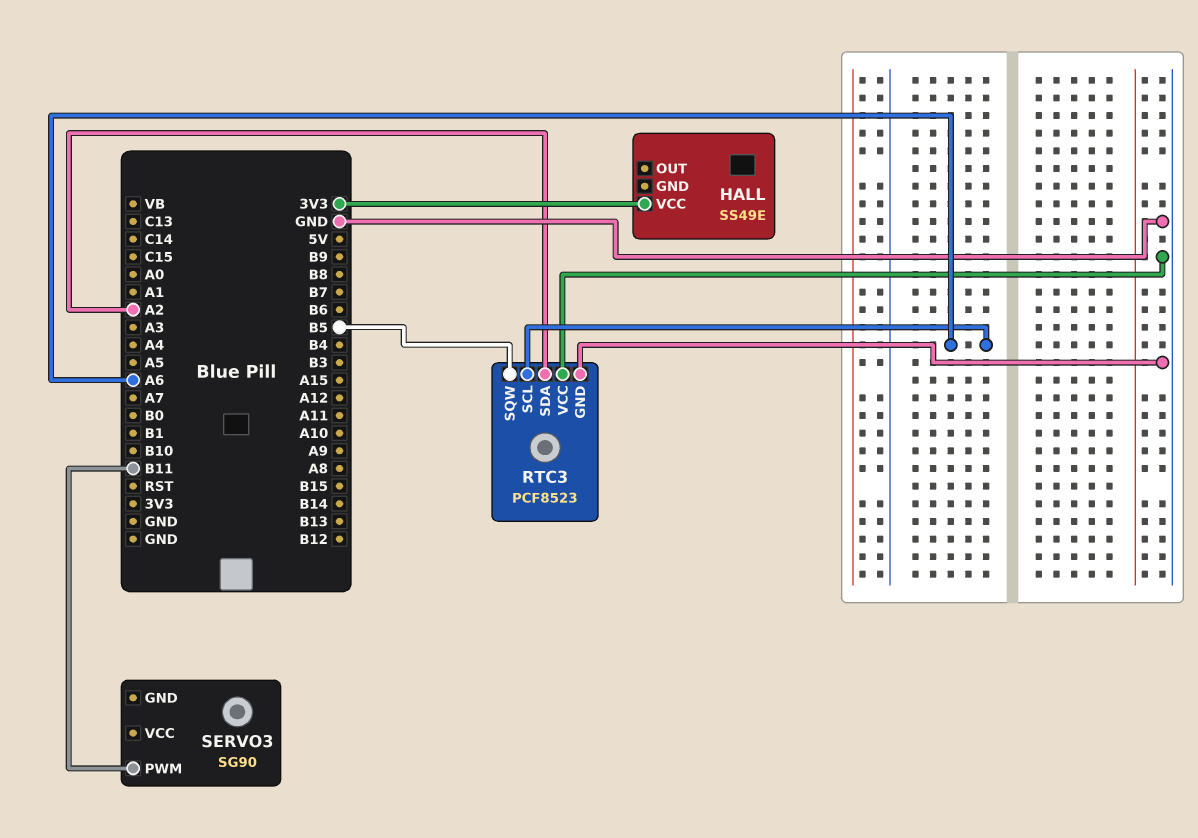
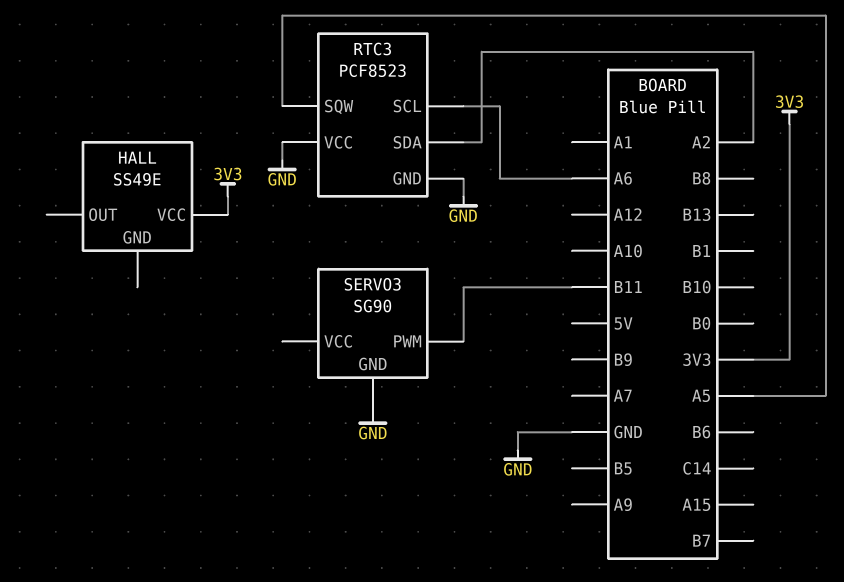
RTC3 pin SQW: B5 -> A5
SERVO3 pin GND: none -> GND

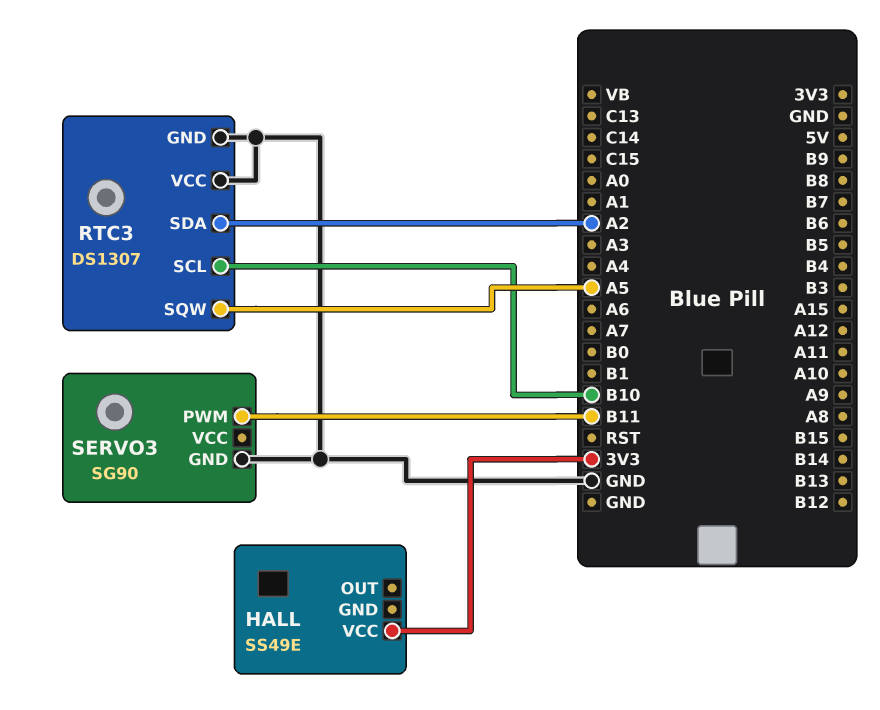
RTC3: PCF8523 -> DS1307
RTC3 pin SCL: A6 -> B10

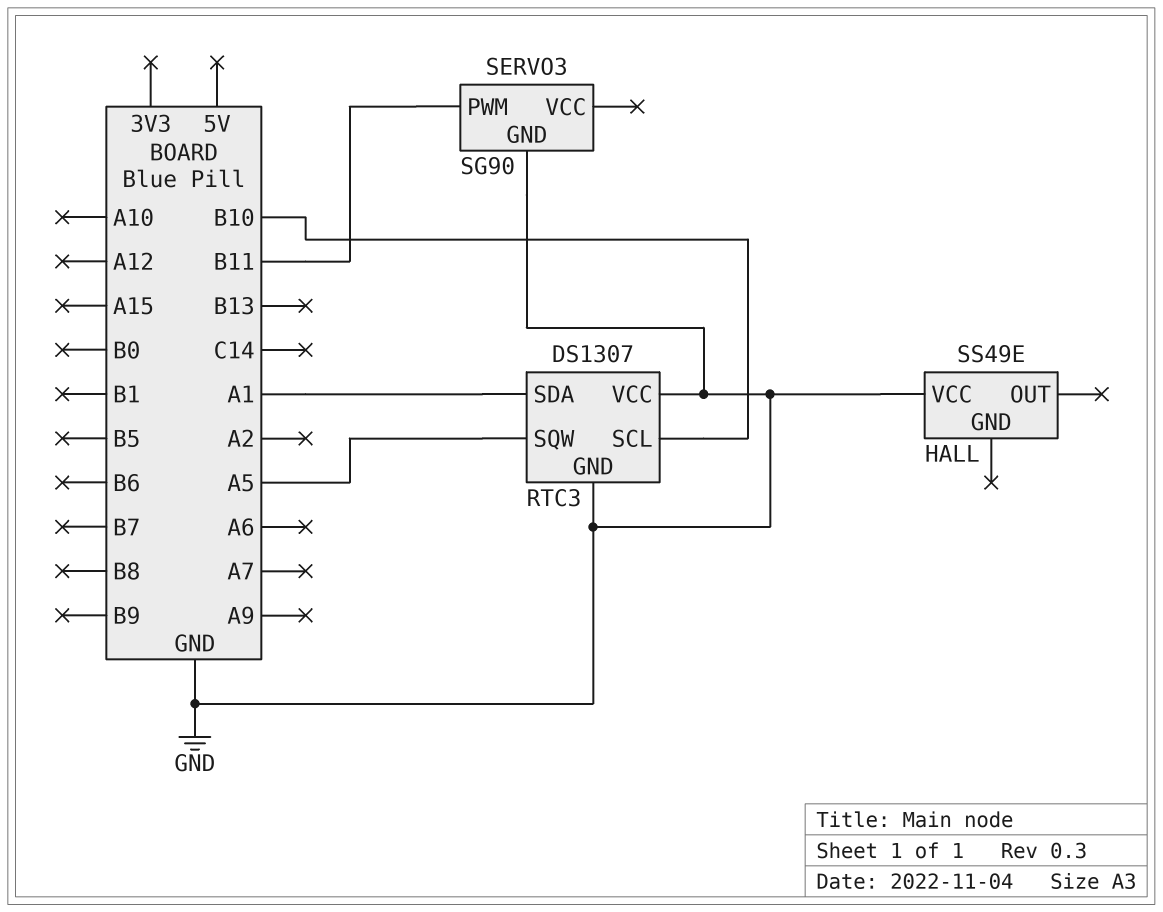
HALL pin VCC: 3V3 -> GND
RTC3 pin SDA: A2 -> A1

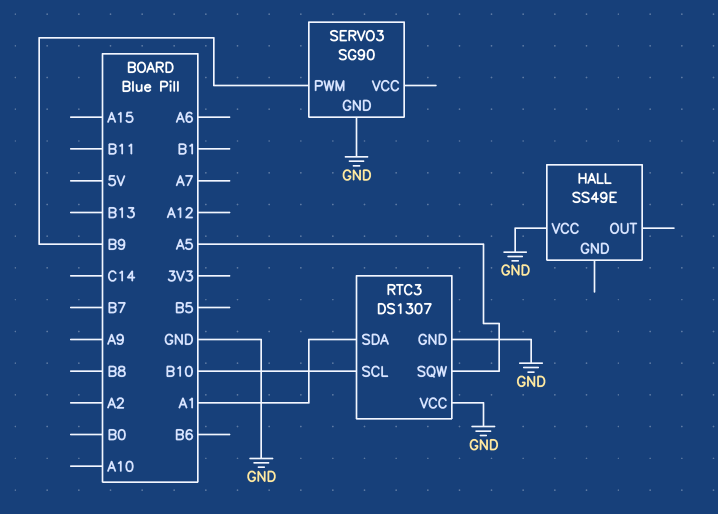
SERVO3 pin PWM: B11 -> B9

